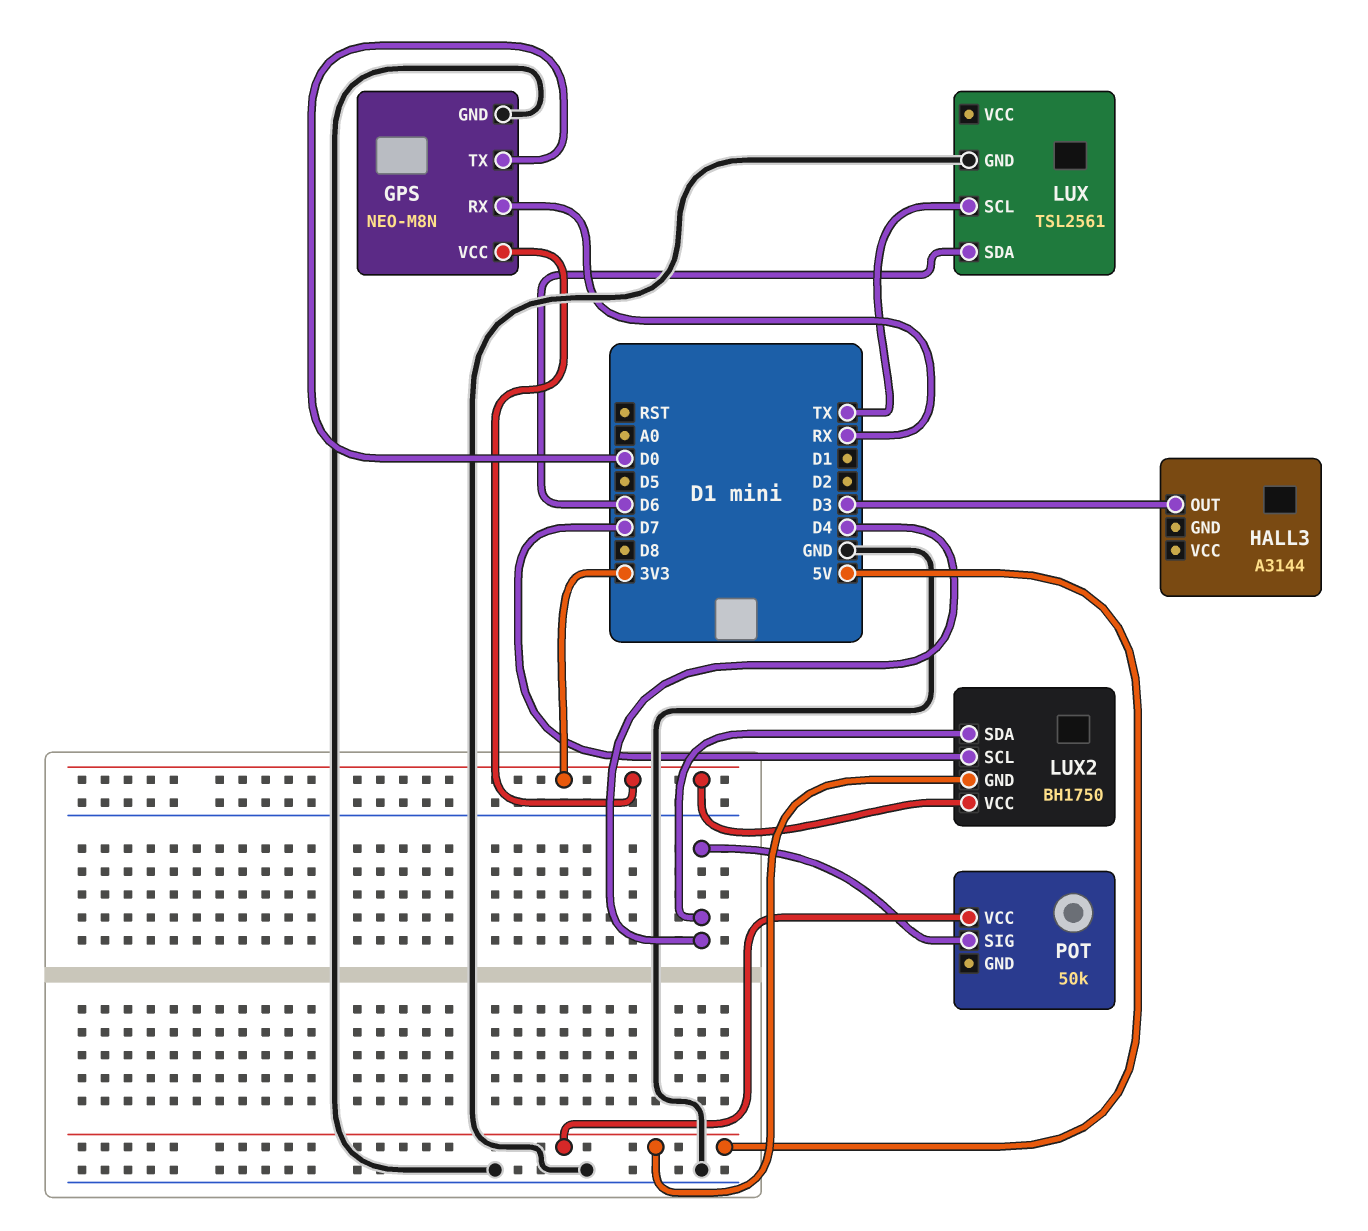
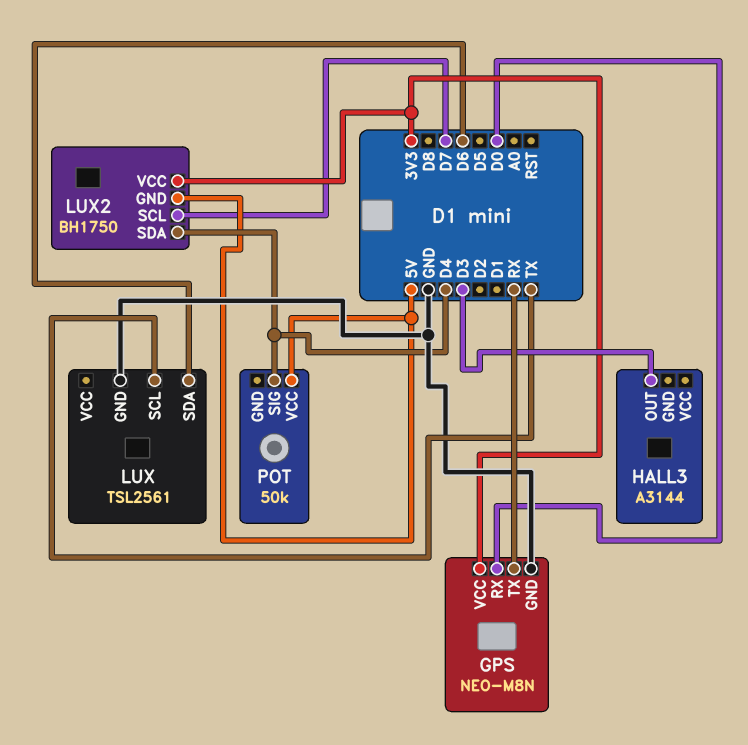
GPS pin RX: RX -> D0
GPS pin TX: D0 -> RX

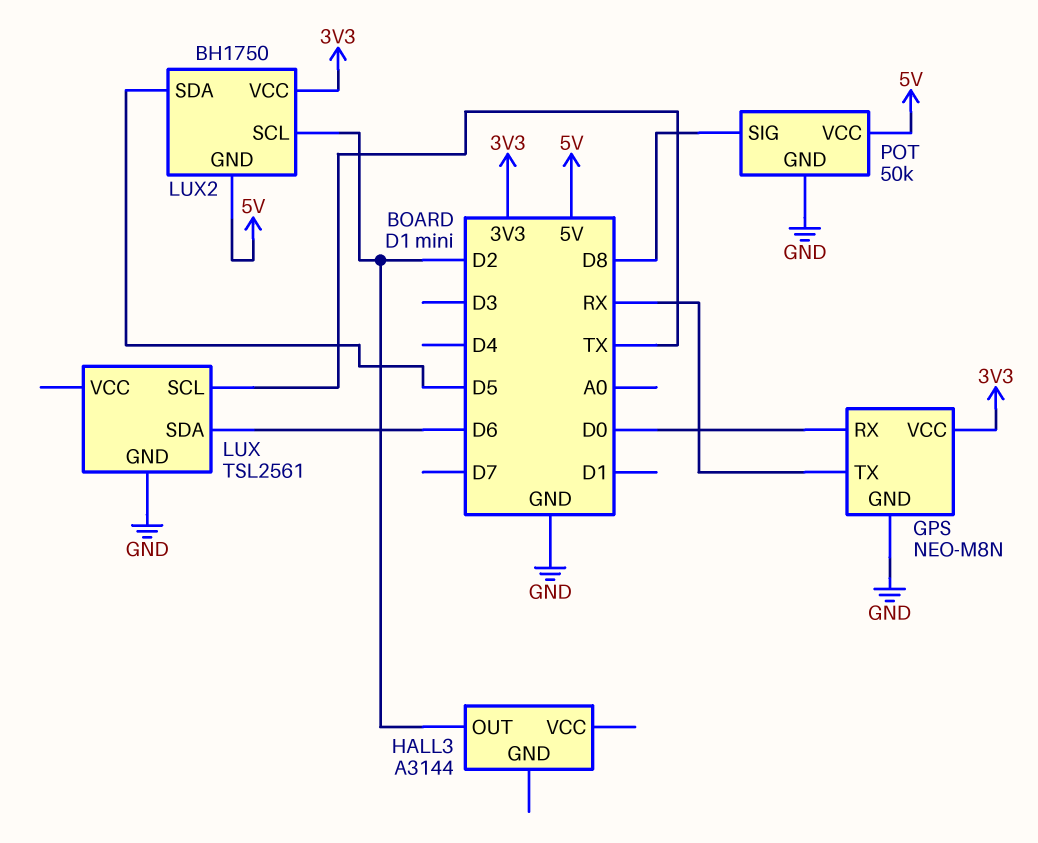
HALL3 pin OUT: D3 -> D2
LUX2 pin SCL: D7 -> D2
LUX2 pin SDA: D4 -> D5
POT pin GND: none -> GND
POT pin SIG: D4 -> D8

